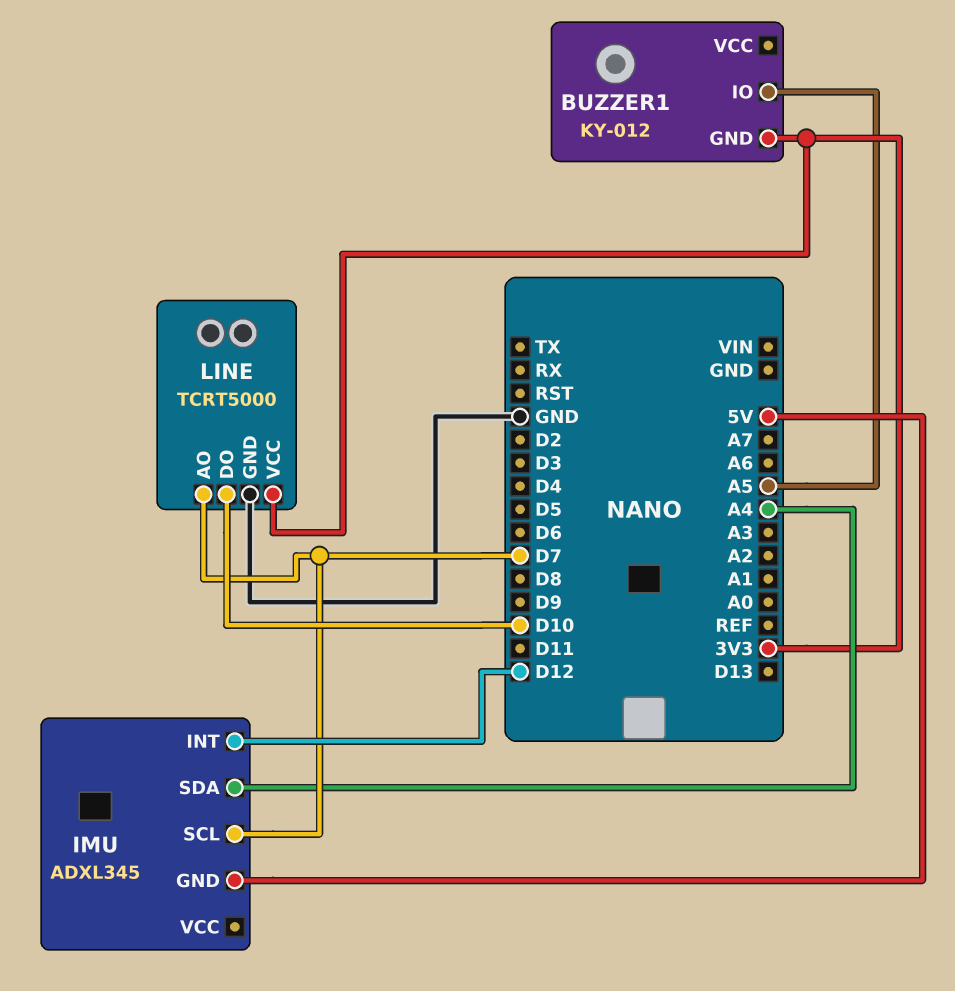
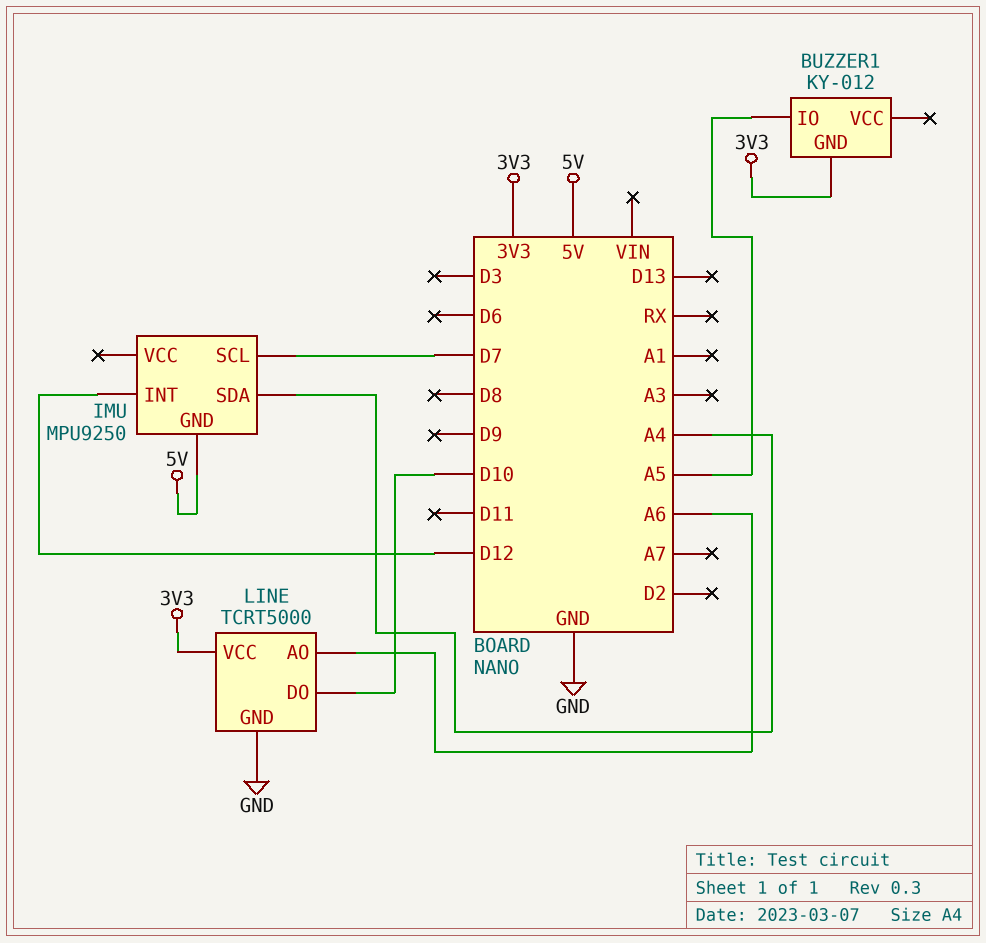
IMU: ADXL345 -> MPU9250
LINE pin AO: D7 -> A6

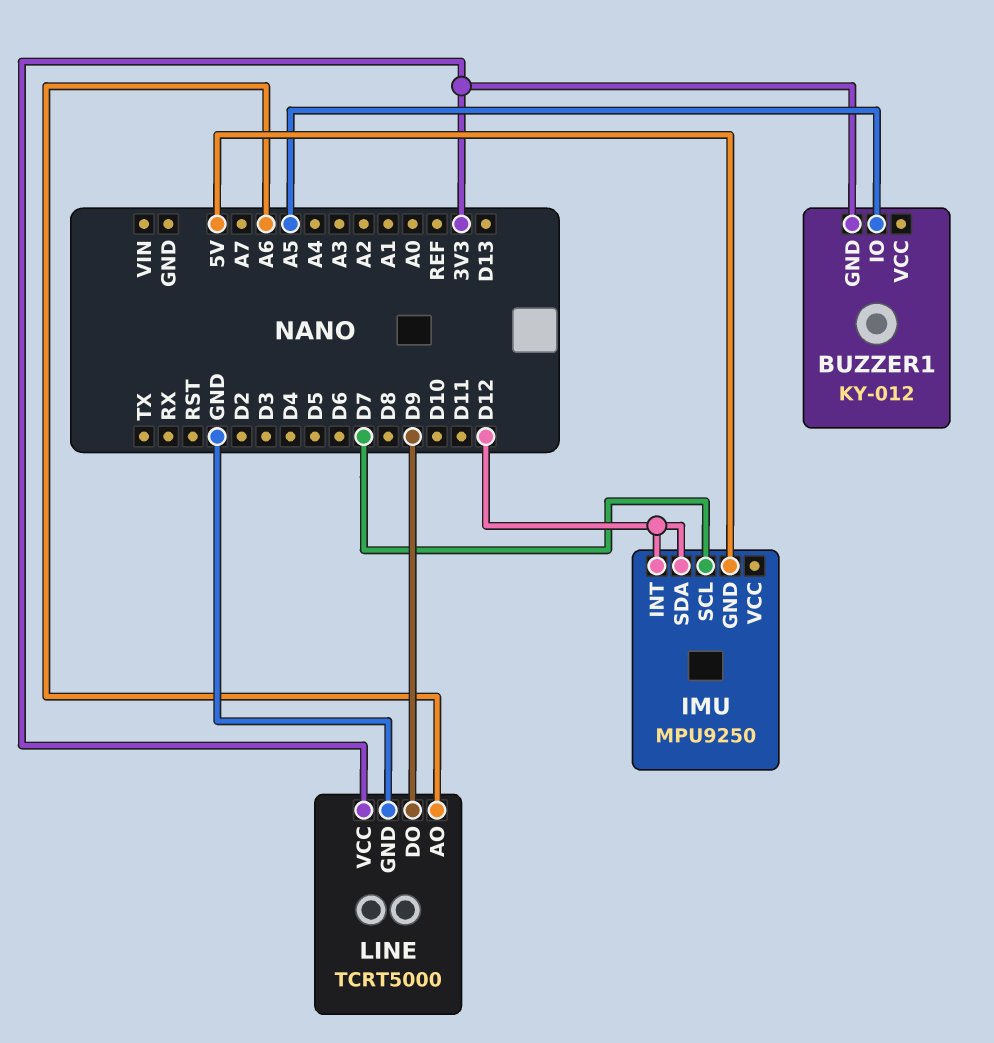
IMU pin SDA: A4 -> D12
LINE pin DO: D10 -> D9

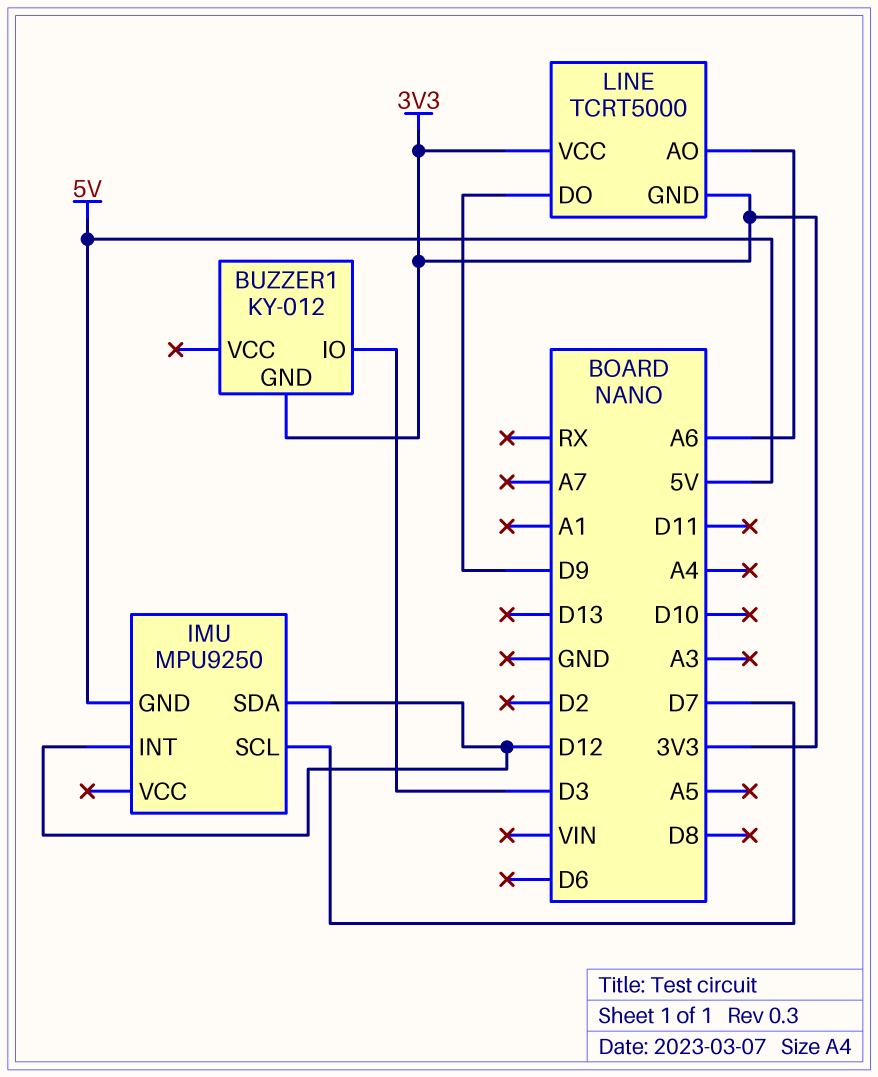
BUZZER1 pin IO: A5 -> D3
LINE pin GND: GND -> 3V3

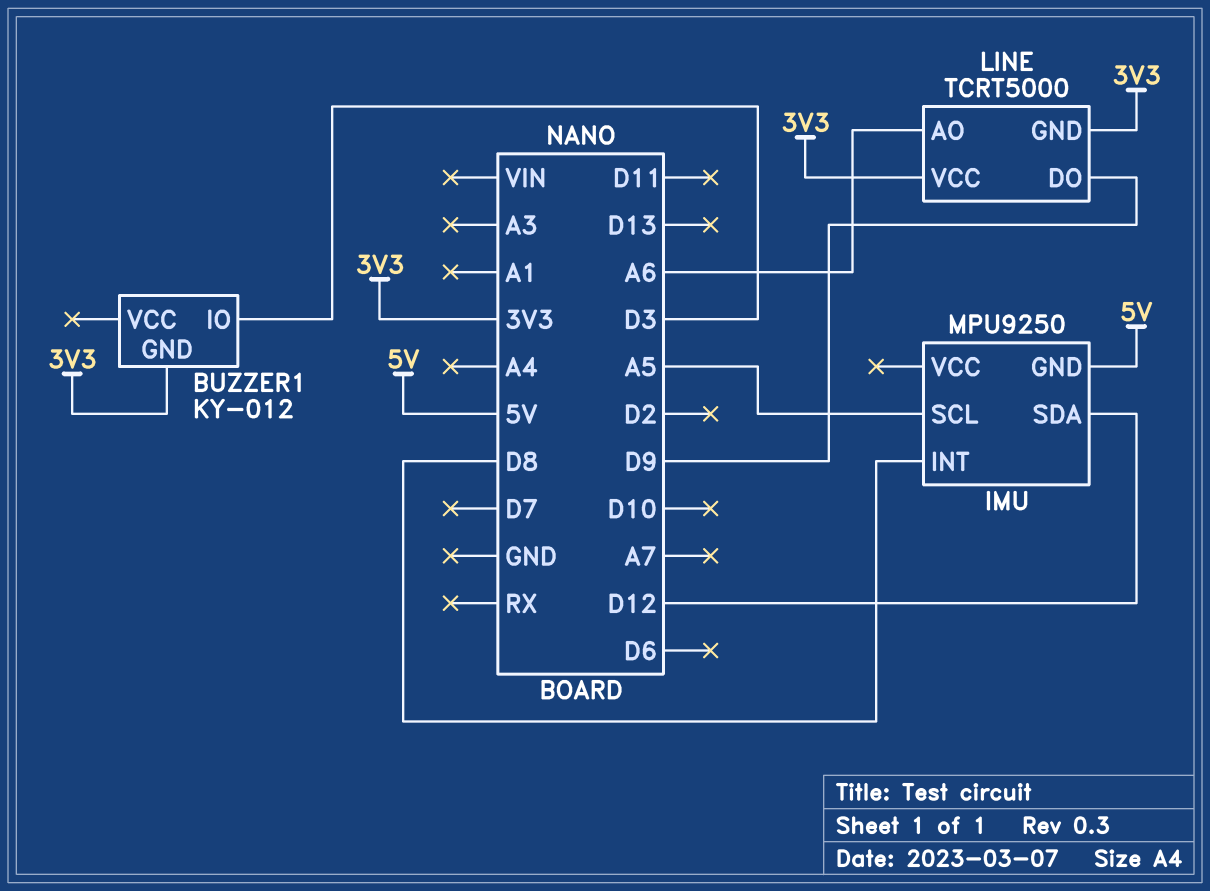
IMU pin INT: D12 -> D8
IMU pin SCL: D7 -> A5

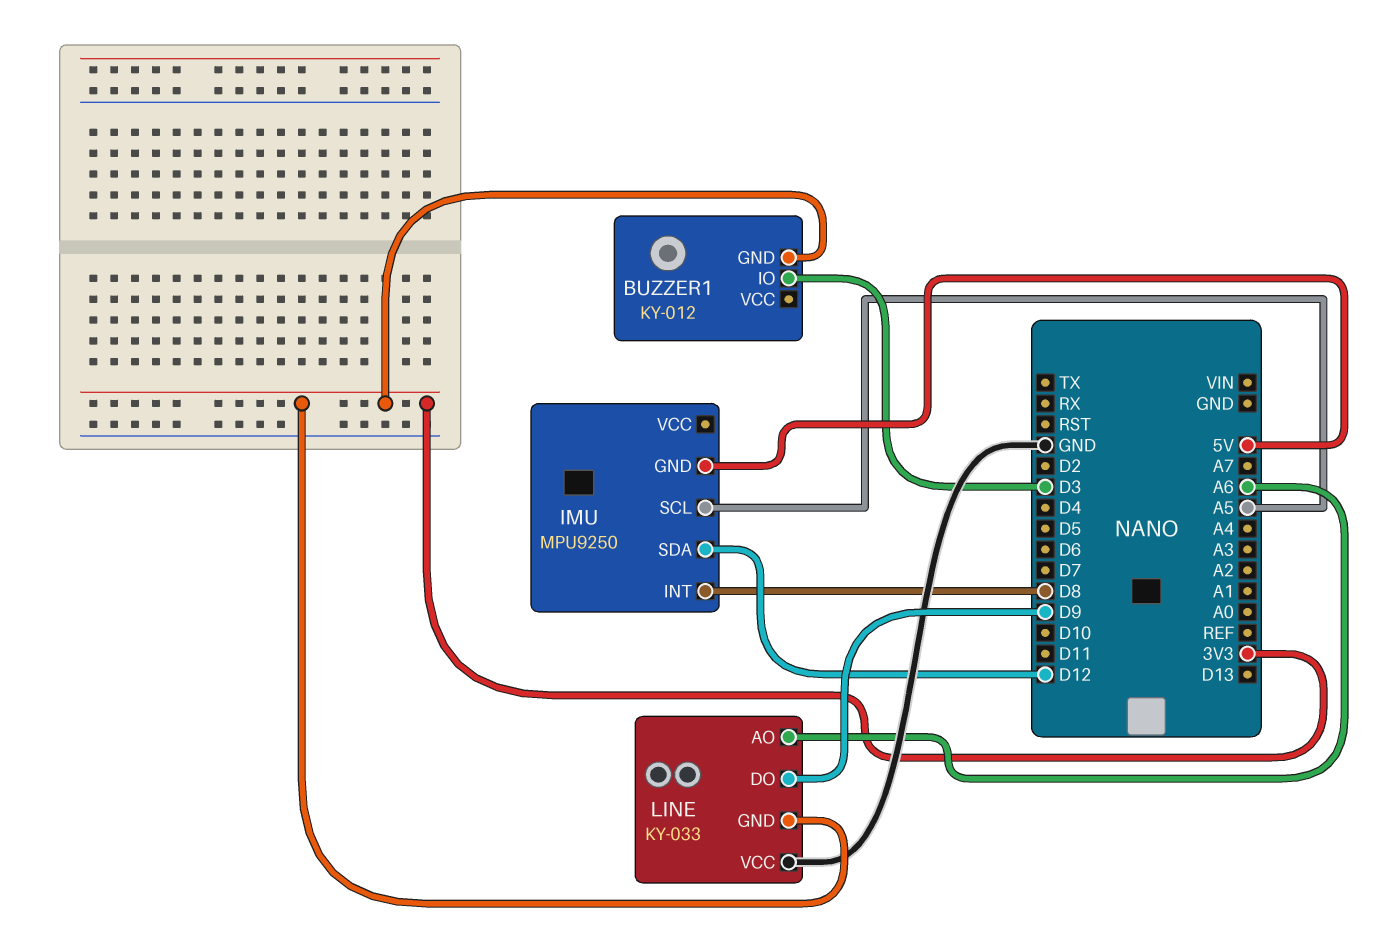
LINE: TCRT5000 -> KY-033
LINE pin VCC: 3V3 -> GND

